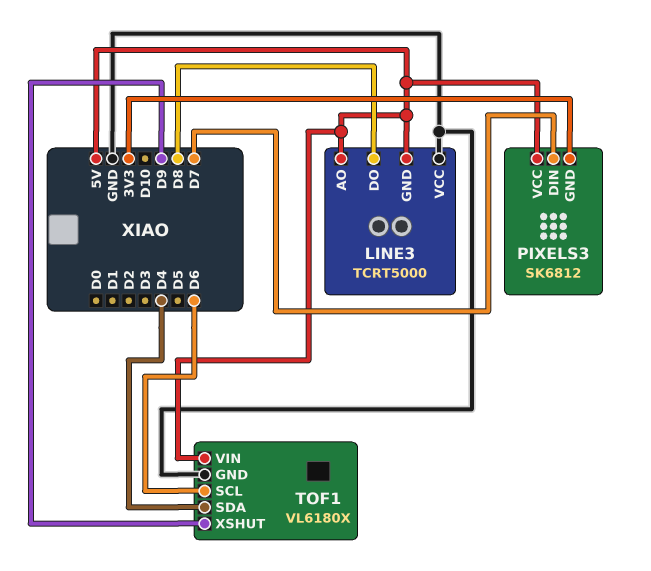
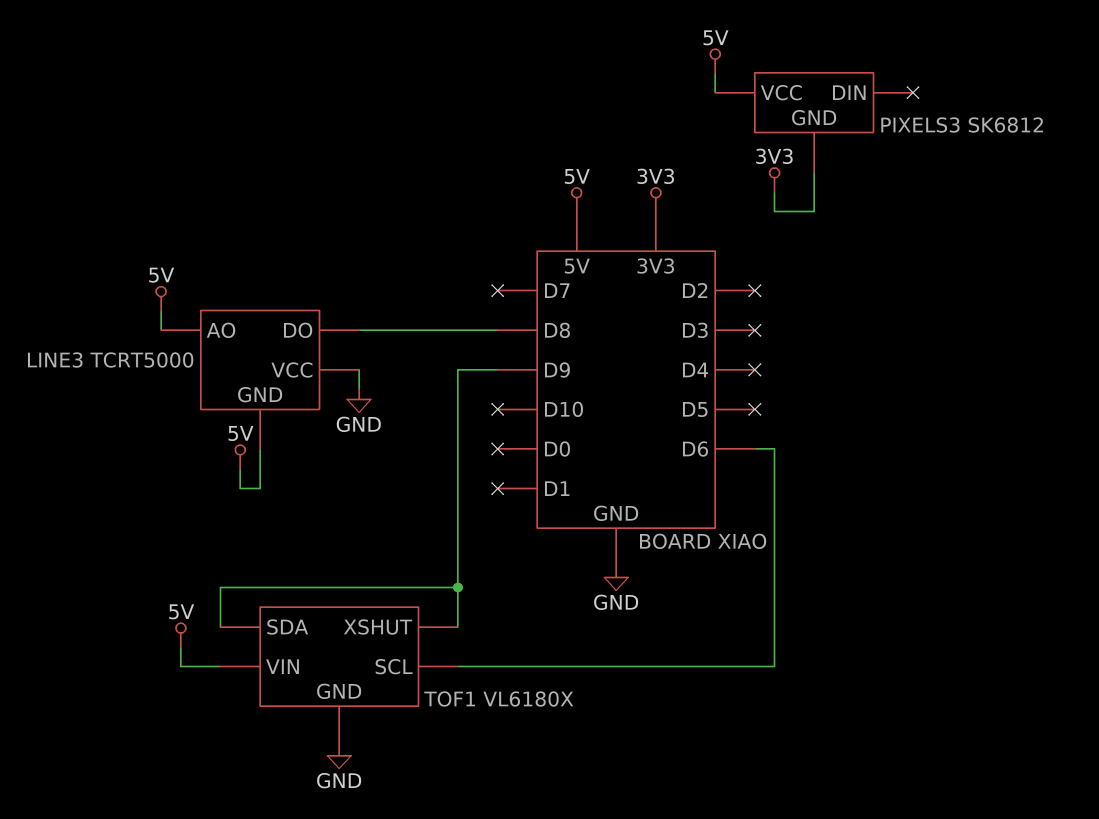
PIXELS3 pin DIN: D7 -> none
TOF1 pin SDA: D4 -> D9

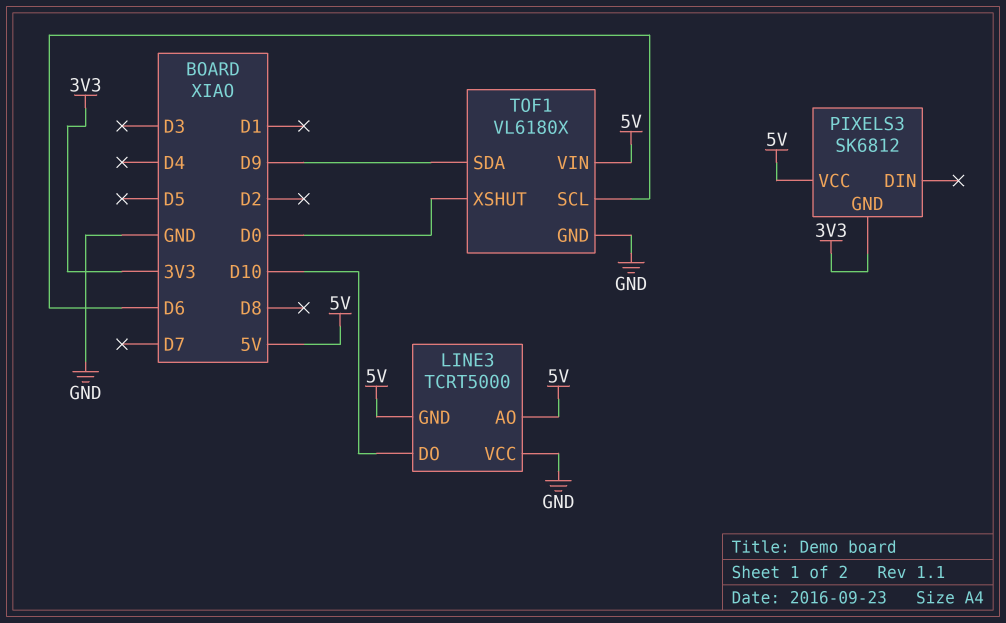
LINE3 pin DO: D8 -> D10
TOF1 pin XSHUT: D9 -> D0

